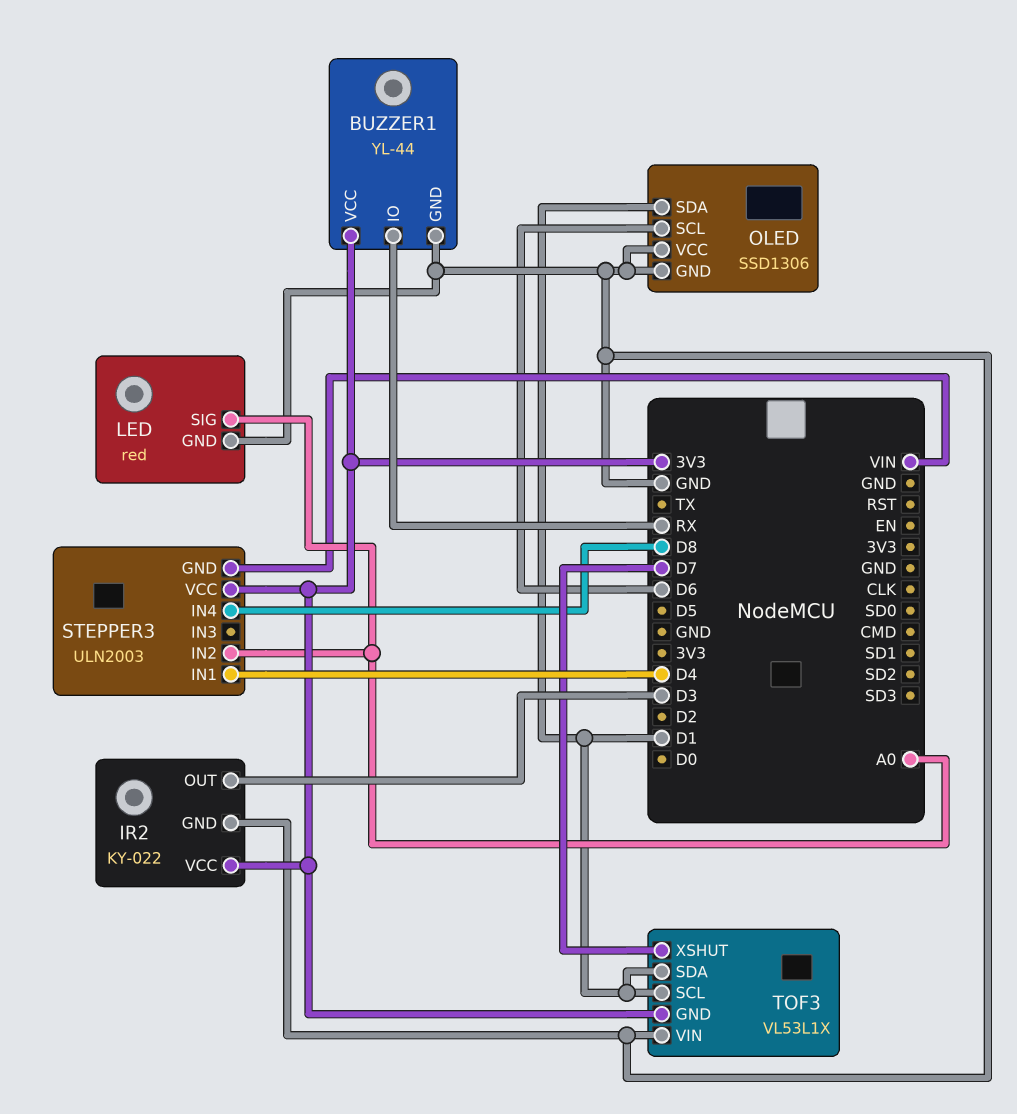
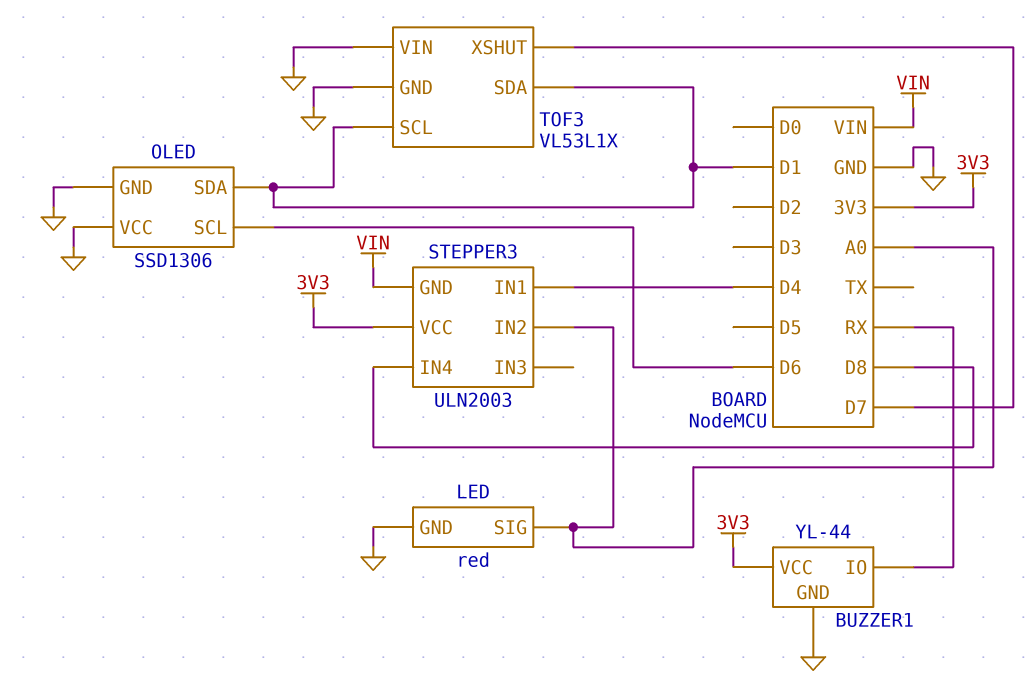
IR2: KY-022 -> none
IR2 pin GND: GND -> none
IR2 pin OUT: D3 -> none
IR2 pin VCC: 3V3 -> none
TOF3 pin GND: 3V3 -> GND

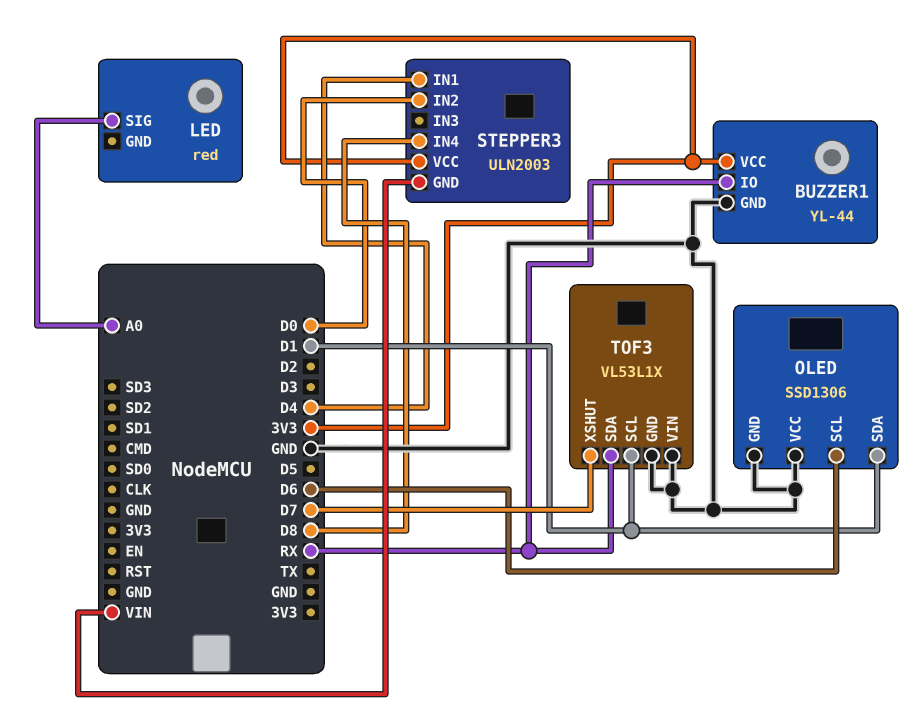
LED pin GND: GND -> none
STEPPER3 pin IN2: A0 -> D0
TOF3 pin SDA: D1 -> RX

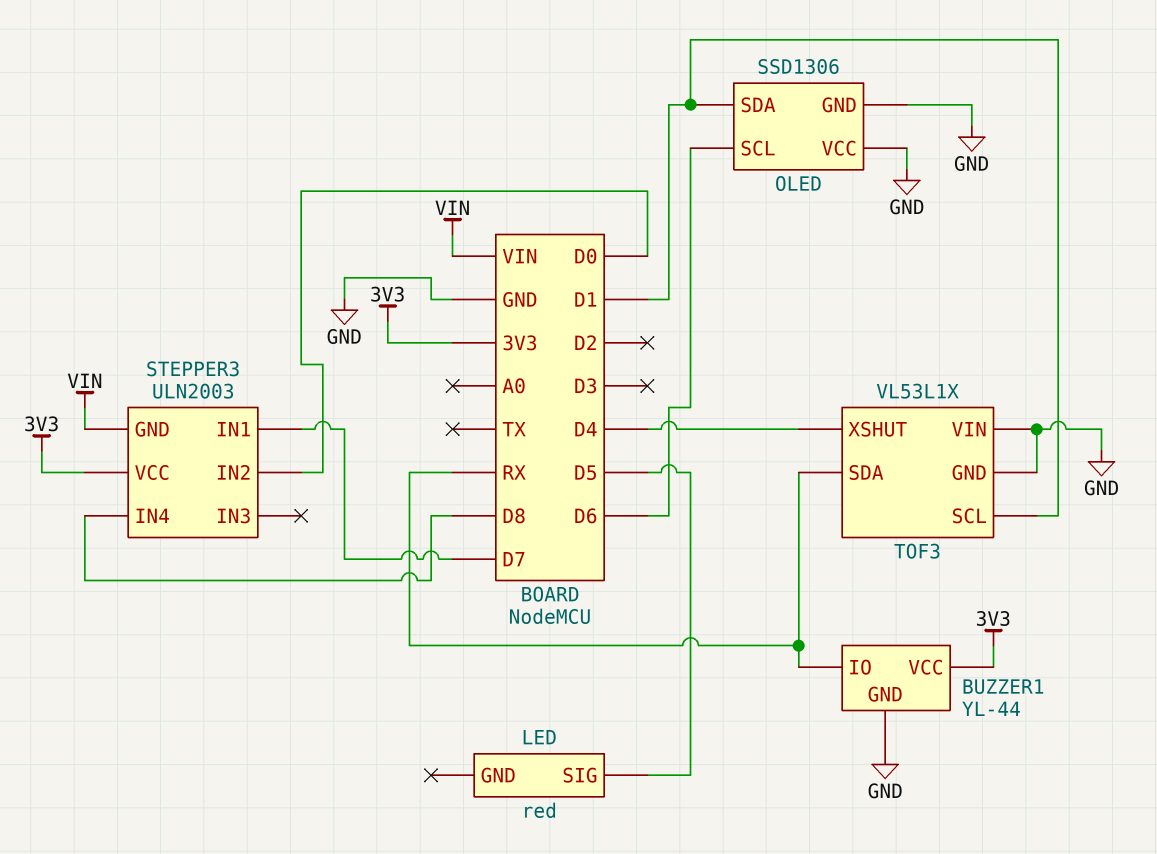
LED pin SIG: A0 -> D5
STEPPER3 pin IN1: D4 -> D7
TOF3 pin XSHUT: D7 -> D4

